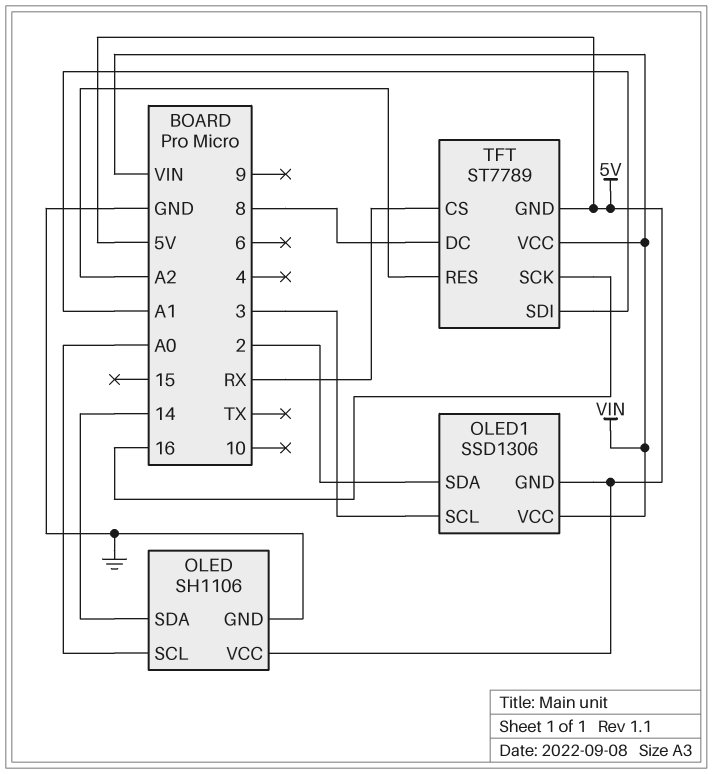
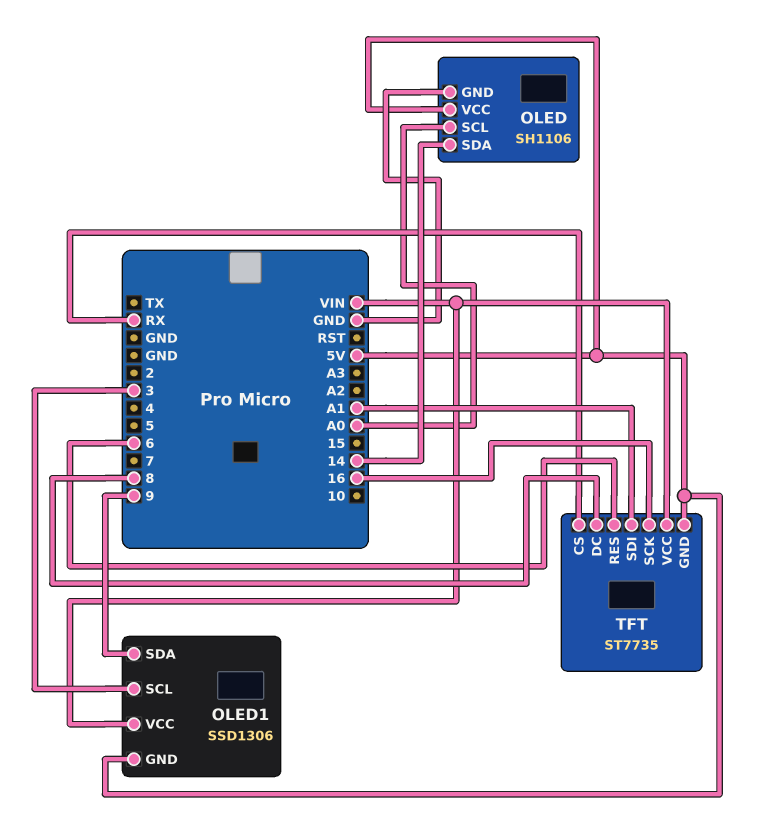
OLED1 pin SDA: 2 -> 9
TFT: ST7789 -> ST7735
TFT pin RES: A2 -> 6

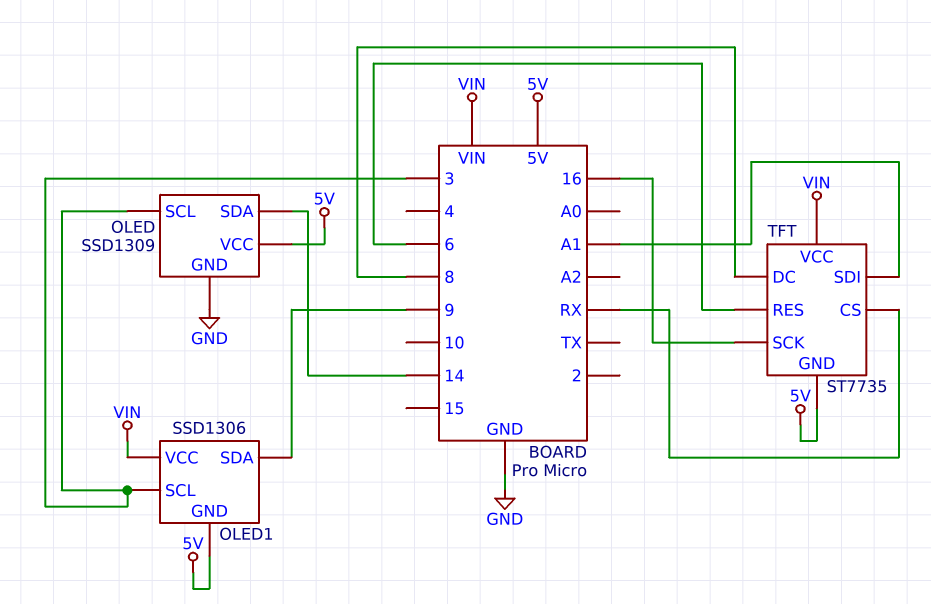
OLED: SH1106 -> SSD1309
OLED pin SCL: A0 -> 3

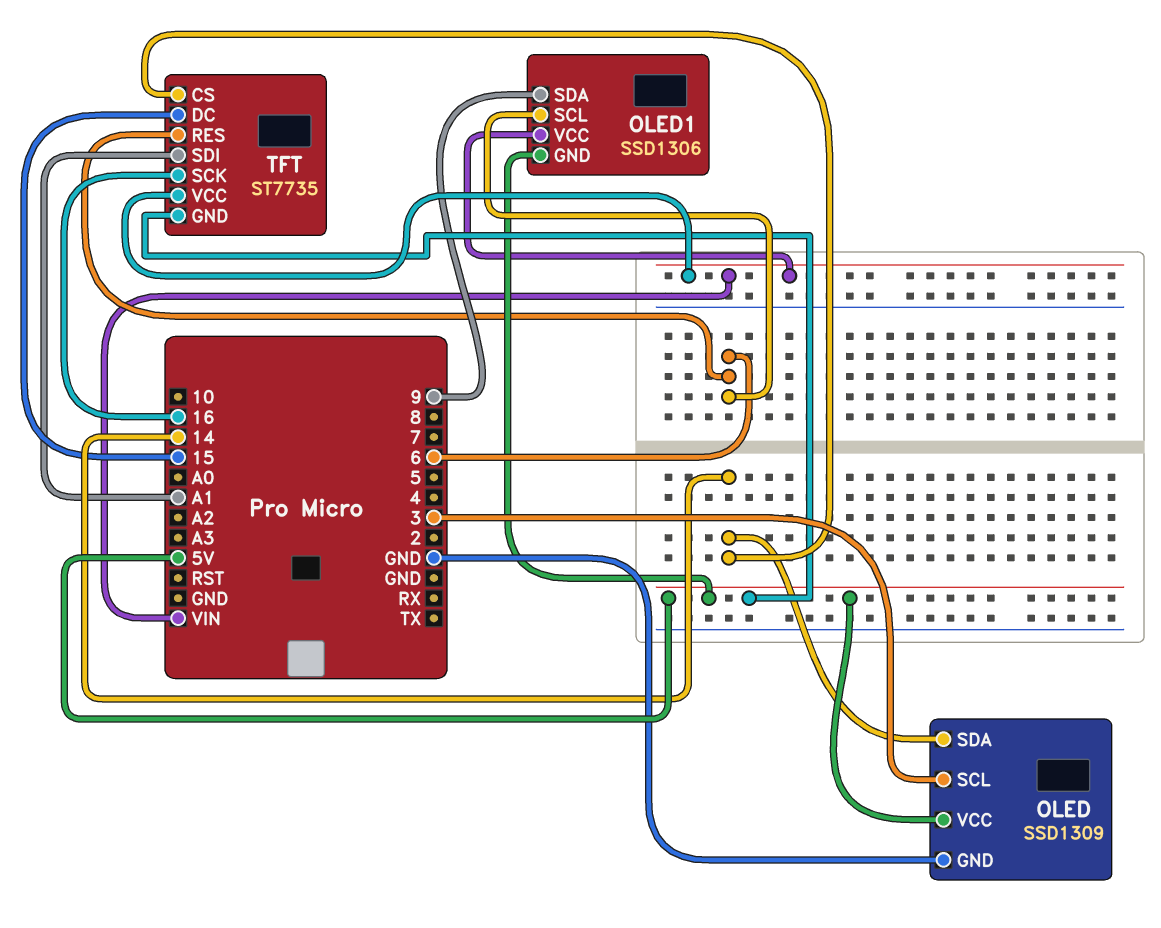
OLED1 pin SCL: 3 -> 6
TFT pin CS: RX -> 14
TFT pin DC: 8 -> 15

